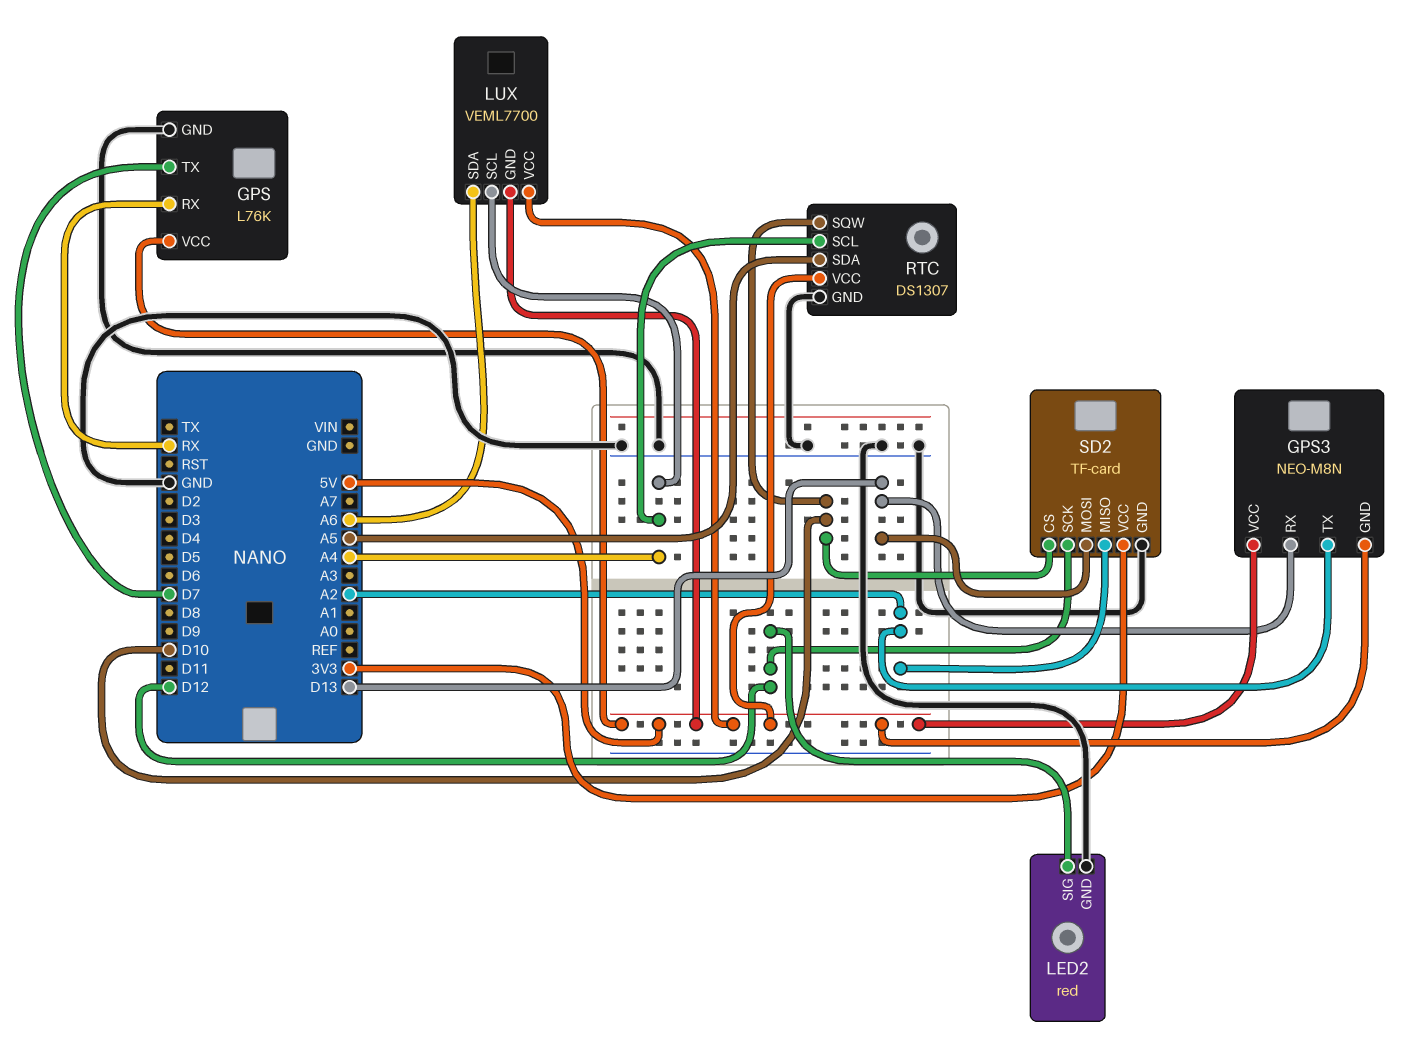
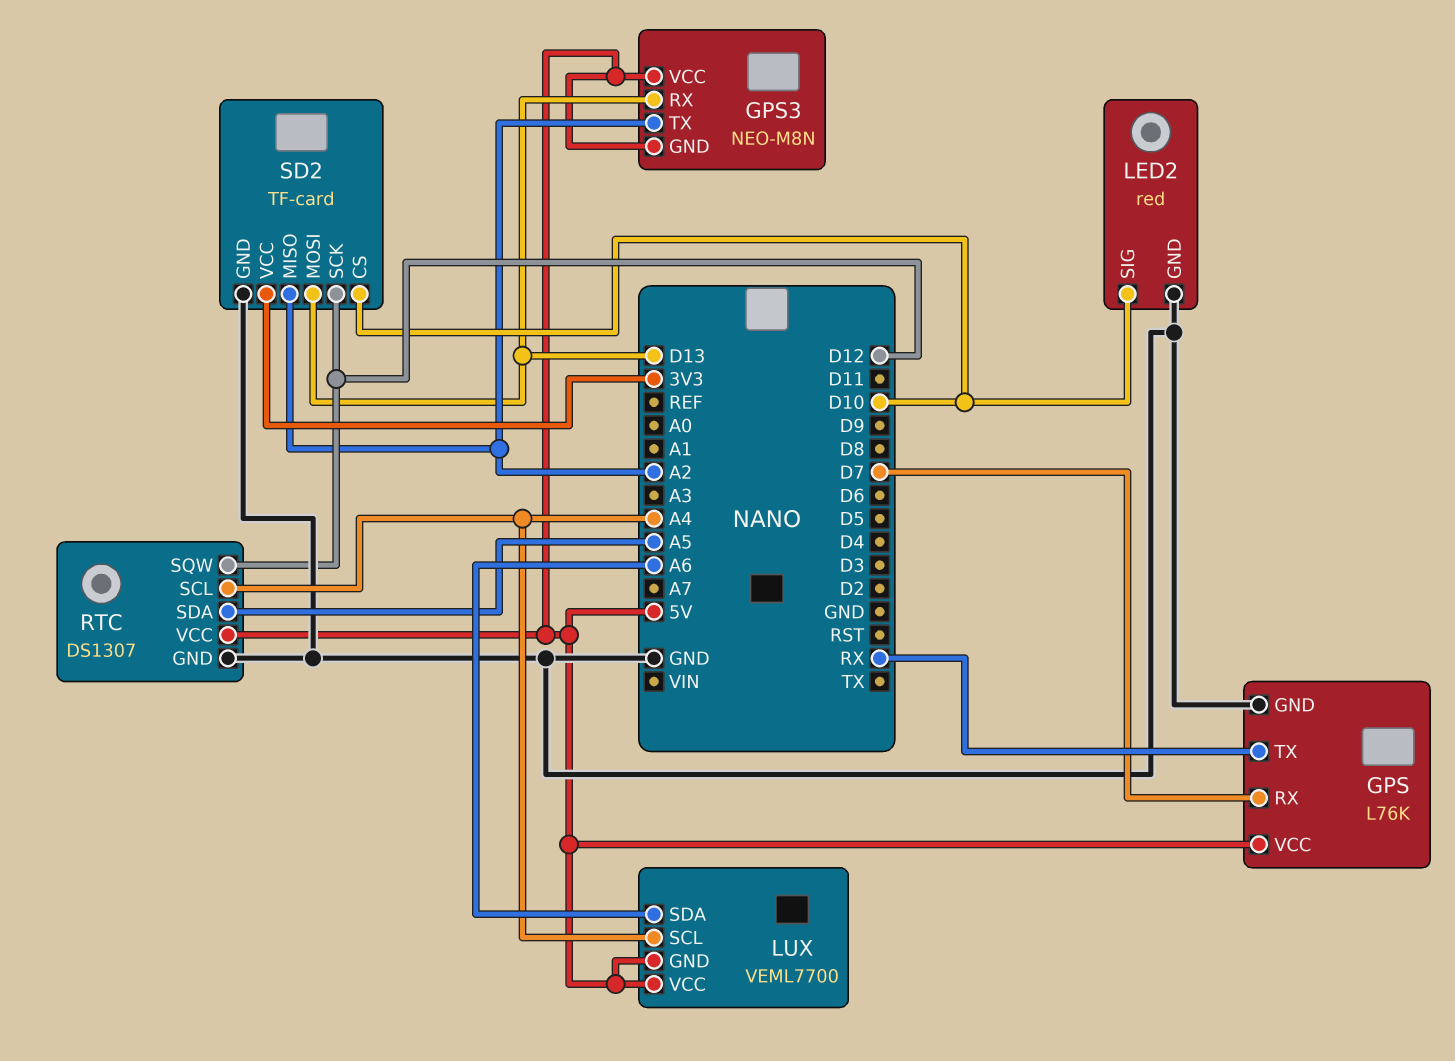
GPS pin RX: RX -> D7
GPS pin TX: D7 -> RX
LED2 pin SIG: D12 -> D10
RTC pin SQW: D10 -> D12

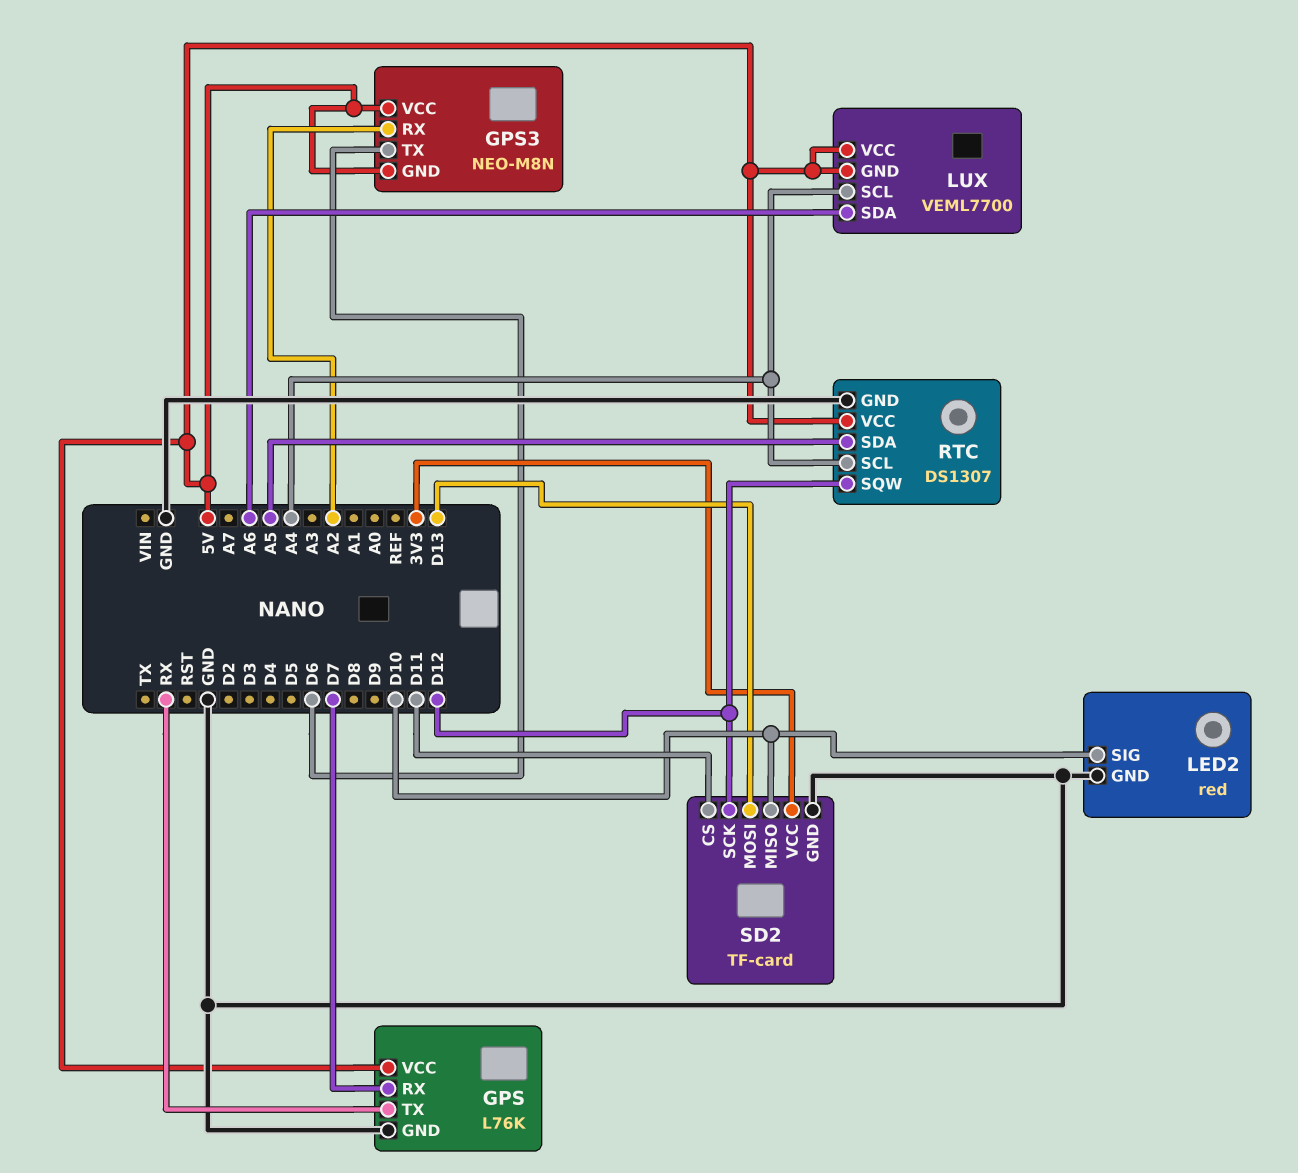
GPS3 pin RX: D13 -> A2
GPS3 pin TX: A2 -> D6
SD2 pin CS: D10 -> D11
SD2 pin MISO: A2 -> D10

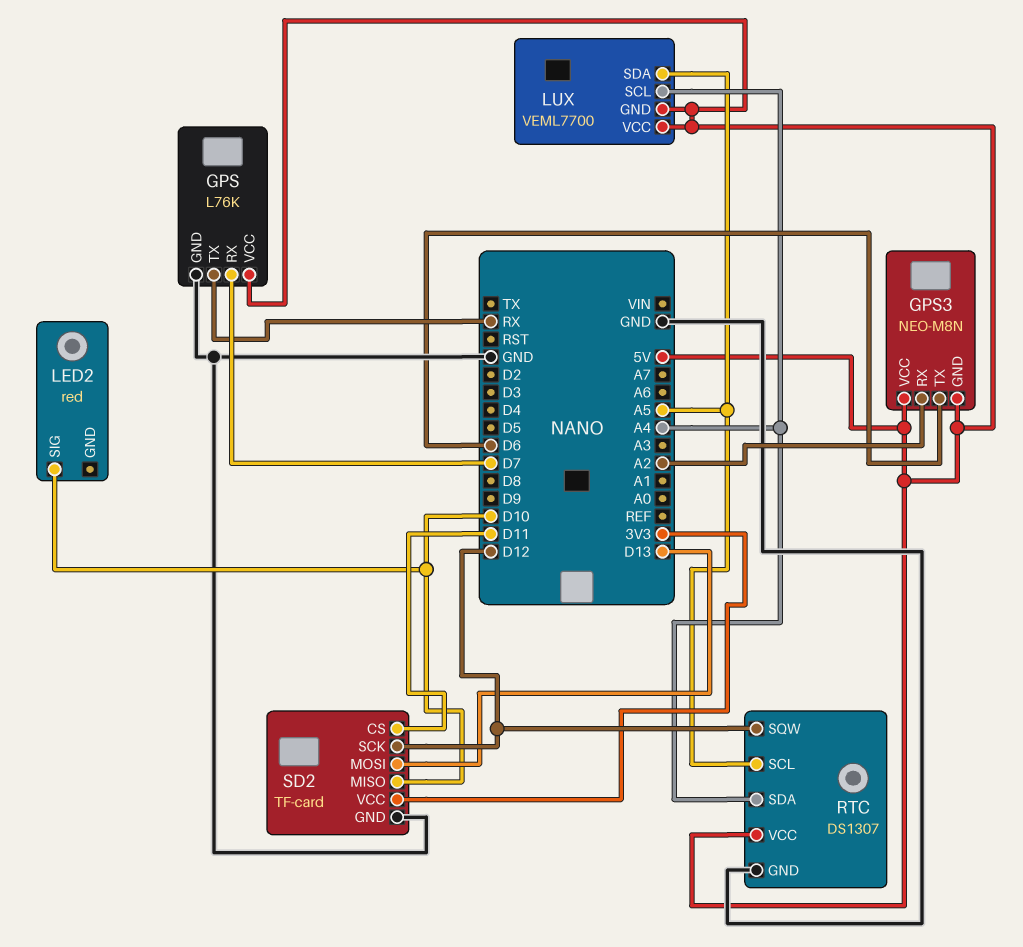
LED2 pin GND: GND -> none
LUX pin SDA: A6 -> A5
RTC pin SCL: A4 -> A5
RTC pin SDA: A5 -> A4

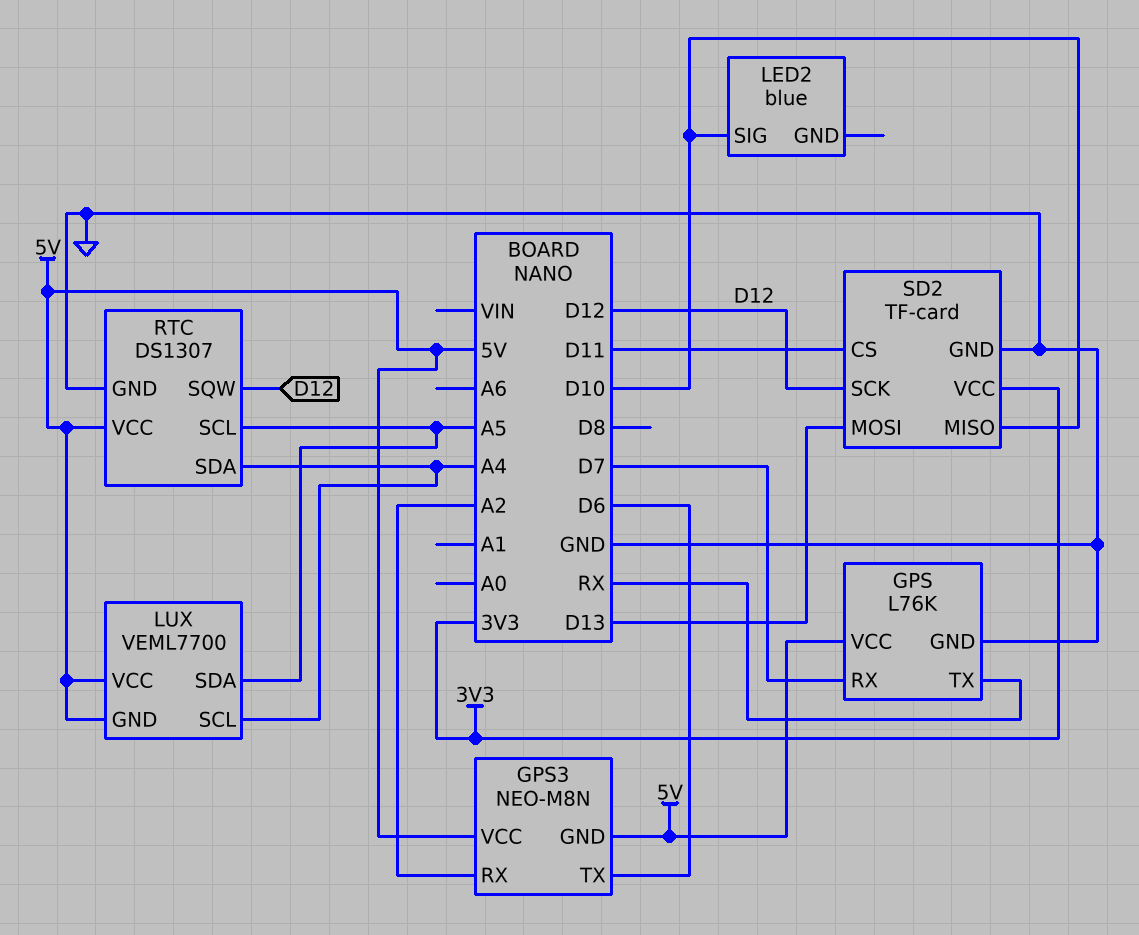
LED2: red -> blue

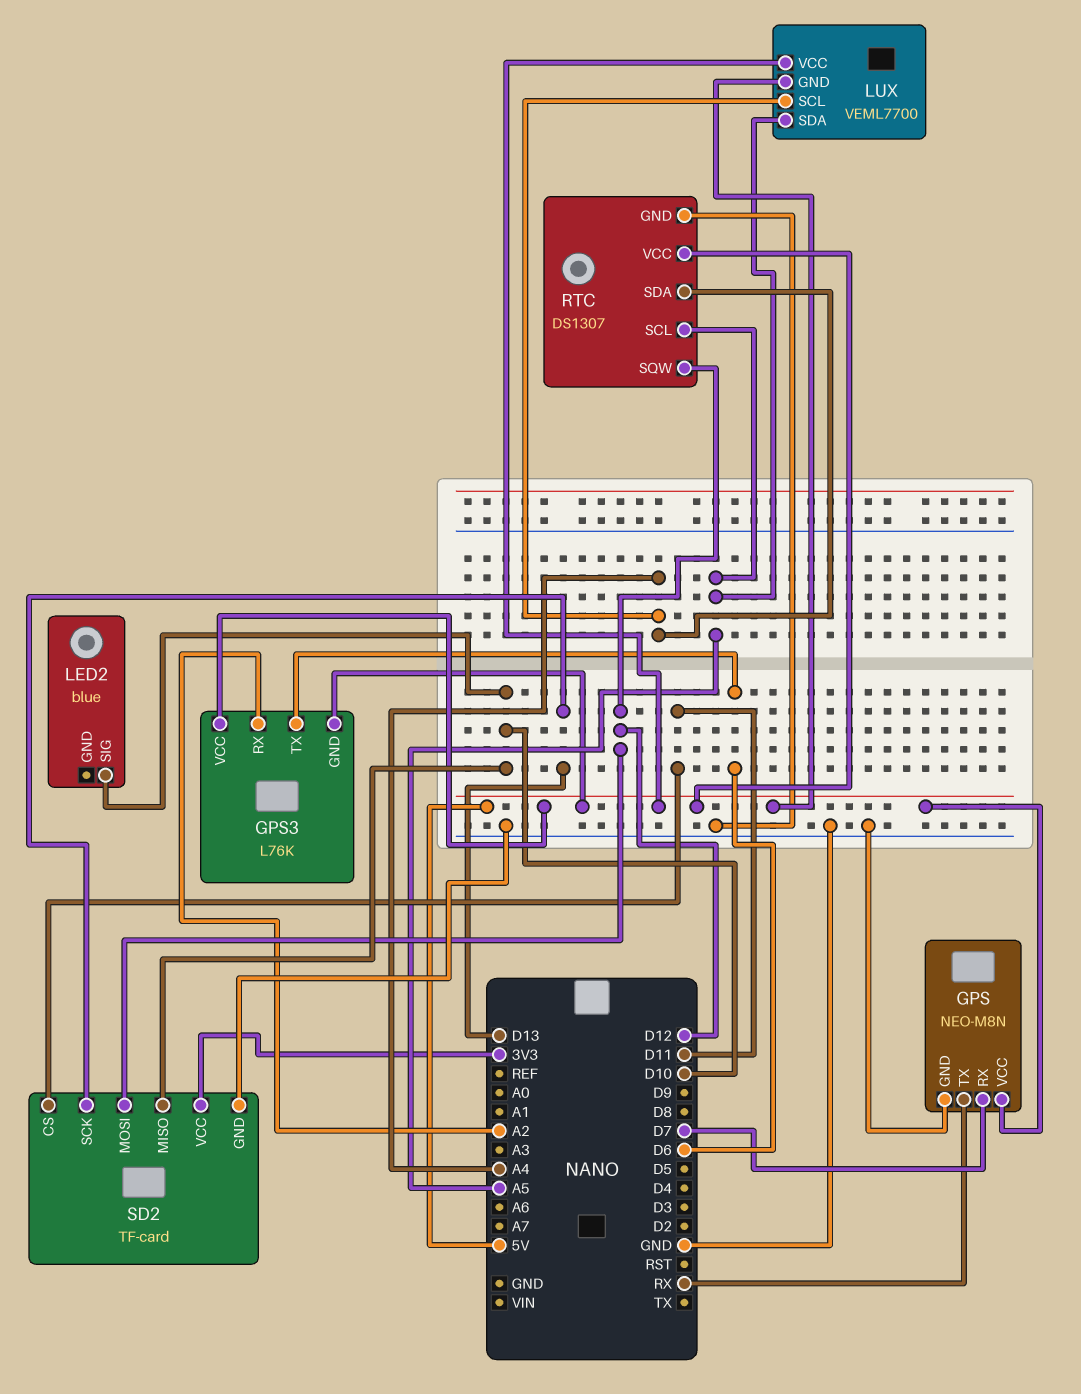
GPS: L76K -> NEO-M8N
GPS3: NEO-M8N -> L76K
SD2 pin MOSI: D13 -> D12
SD2 pin SCK: D12 -> D13

